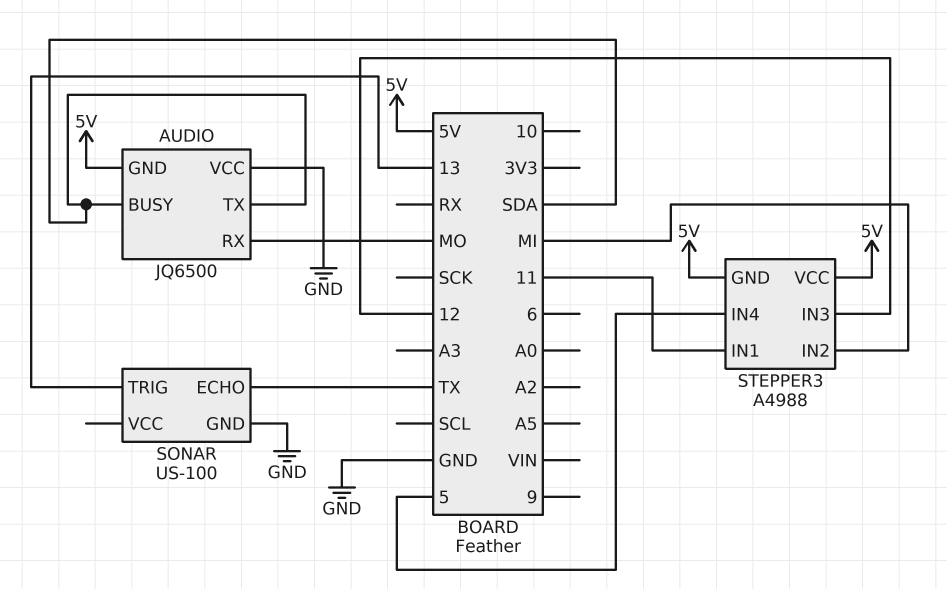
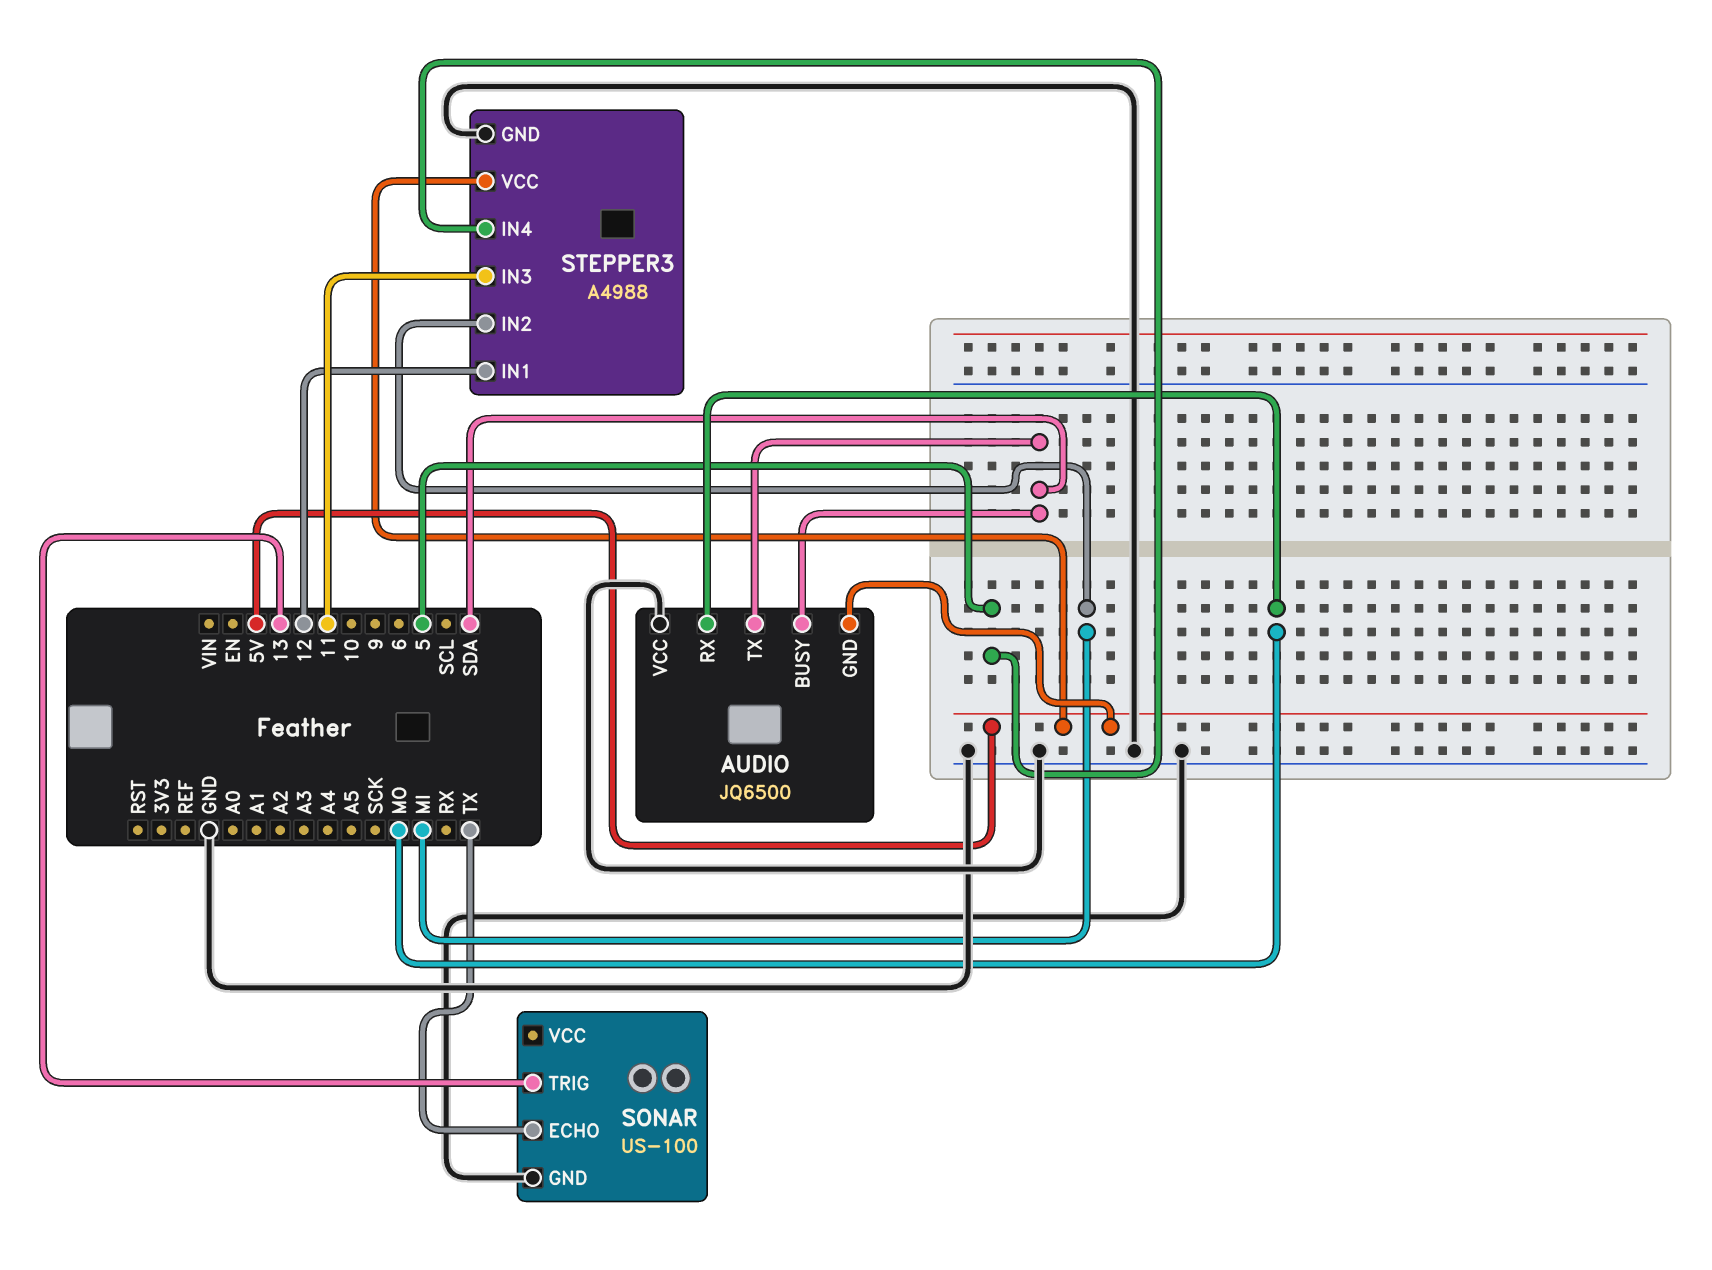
STEPPER3 pin GND: 5V -> GND
STEPPER3 pin IN1: 11 -> 12
STEPPER3 pin IN3: 12 -> 11

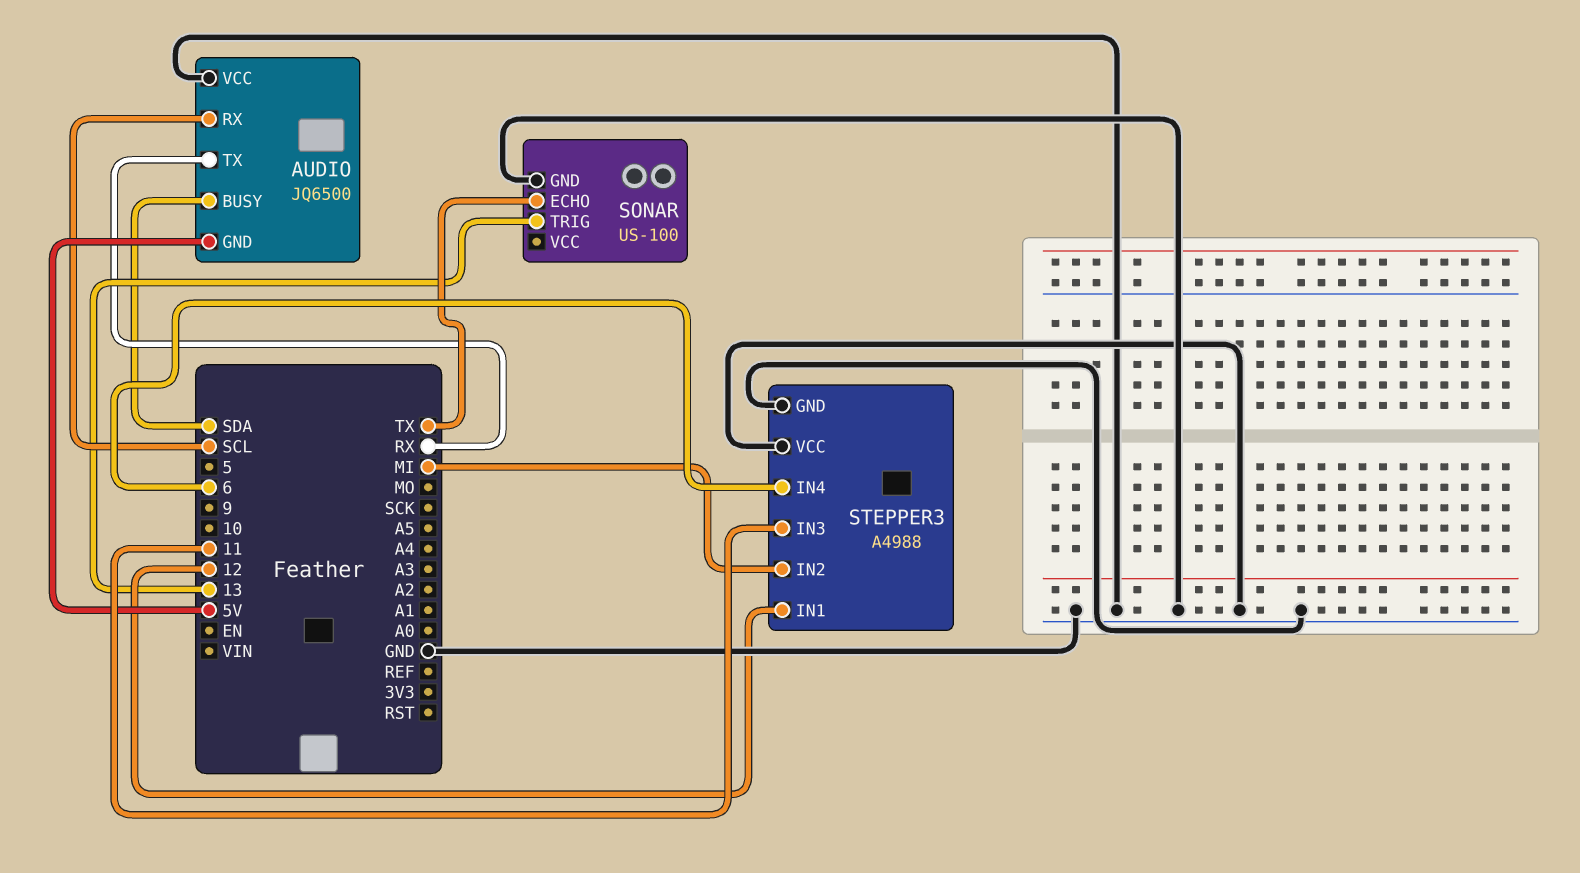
AUDIO pin RX: MO -> SCL
AUDIO pin TX: SDA -> RX
STEPPER3 pin IN4: 5 -> 6
STEPPER3 pin VCC: 5V -> GND

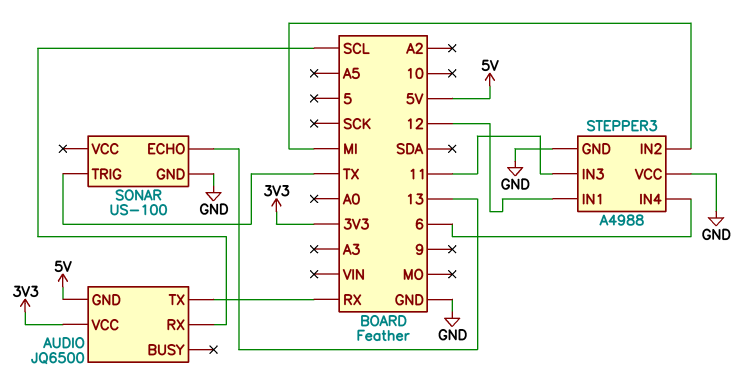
AUDIO pin BUSY: SDA -> none
AUDIO pin VCC: GND -> 3V3
SONAR pin ECHO: TX -> 13
SONAR pin TRIG: 13 -> TX

